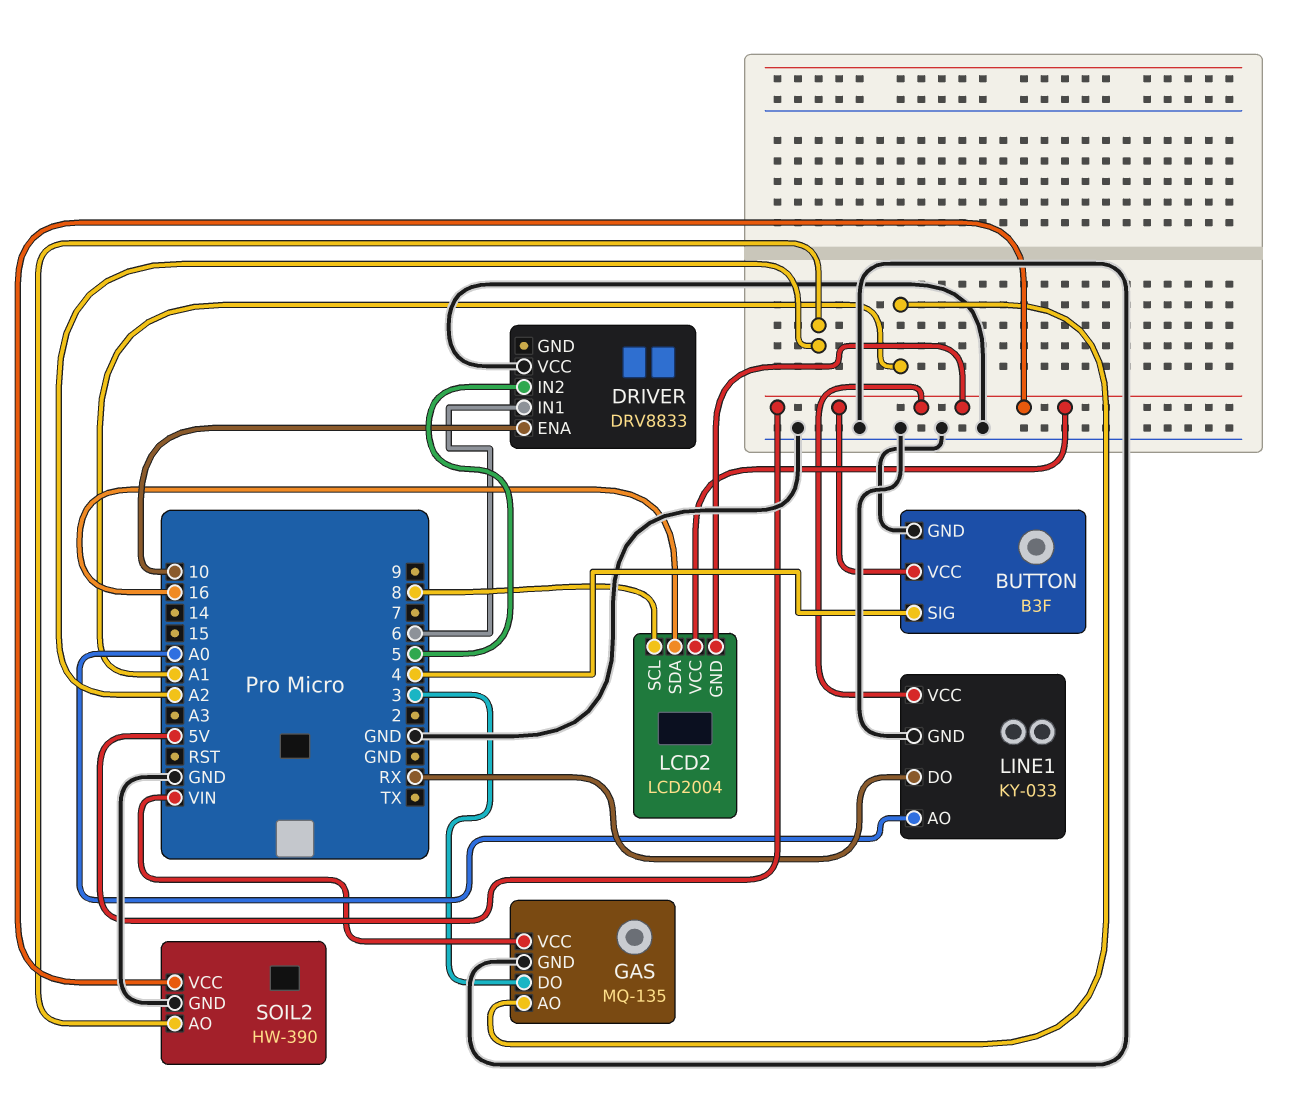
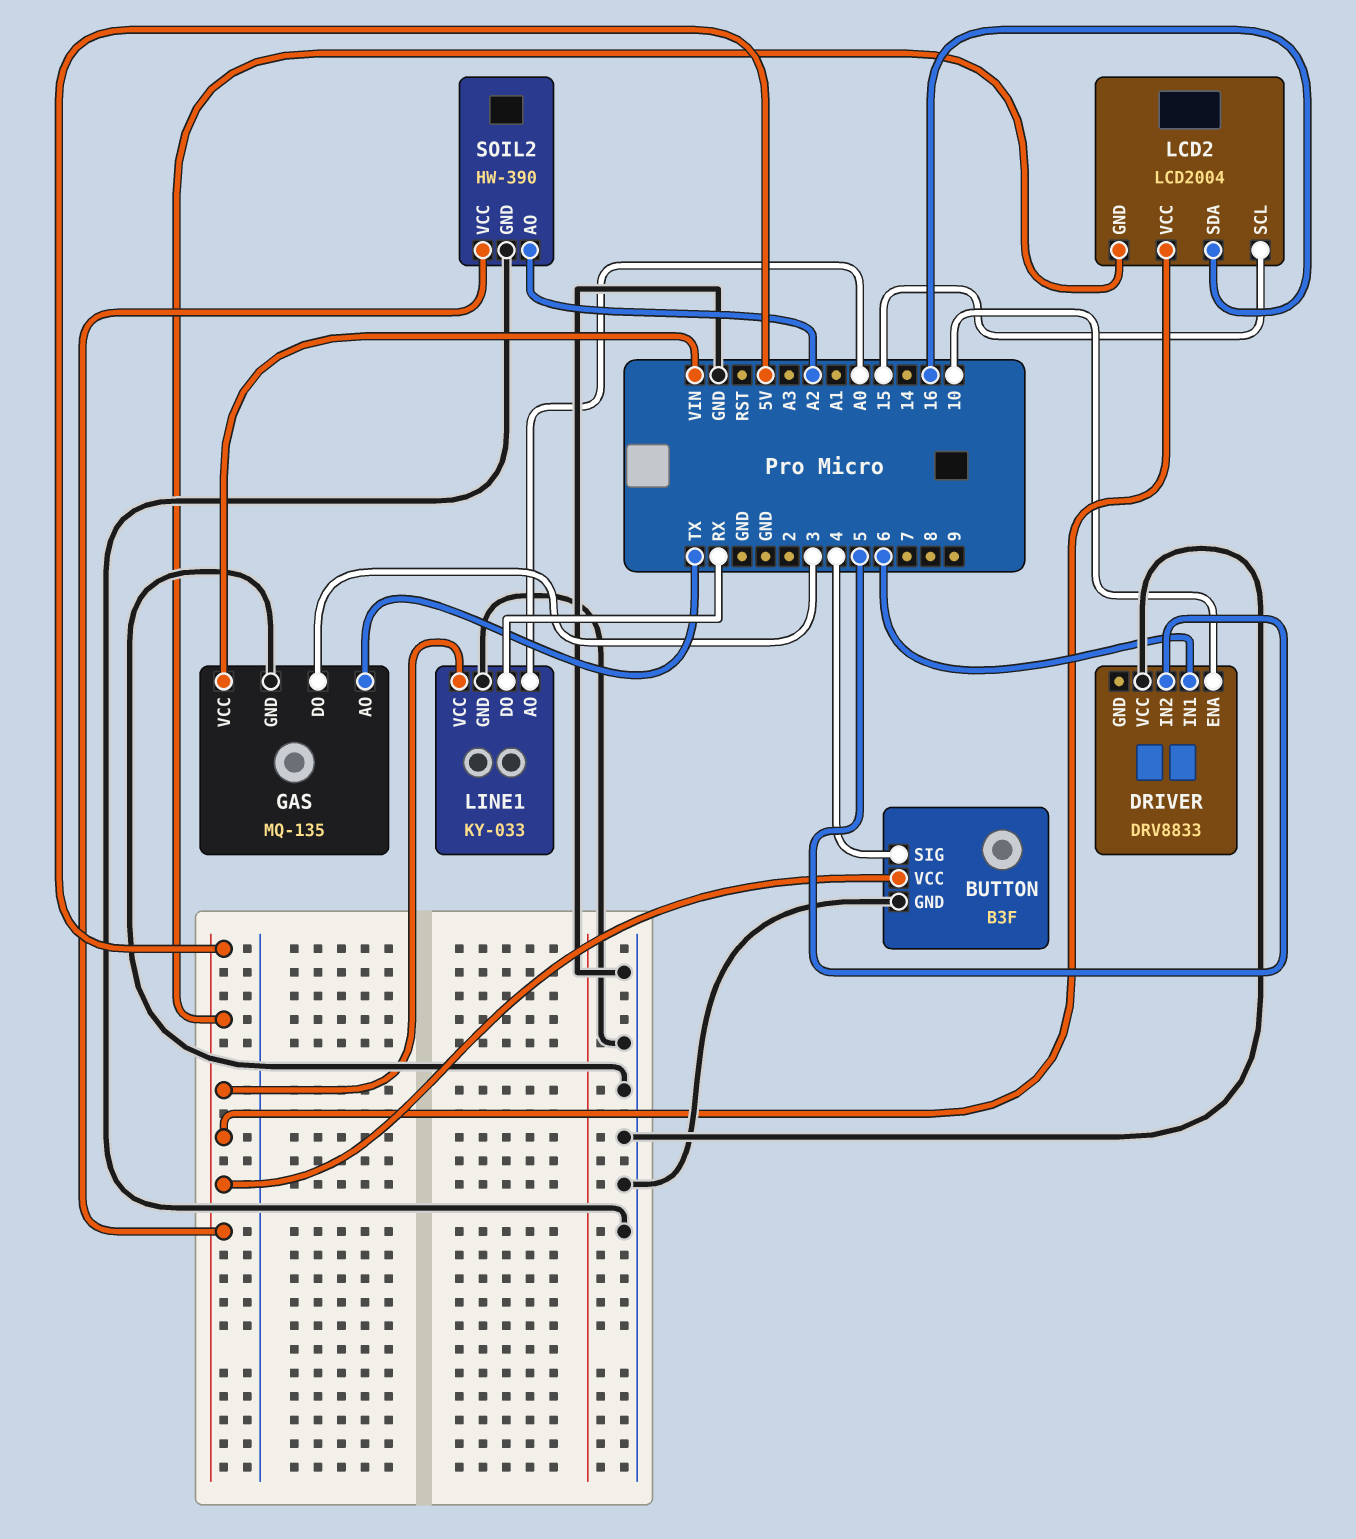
GAS pin AO: A1 -> TX
LCD2 pin SCL: 8 -> 15

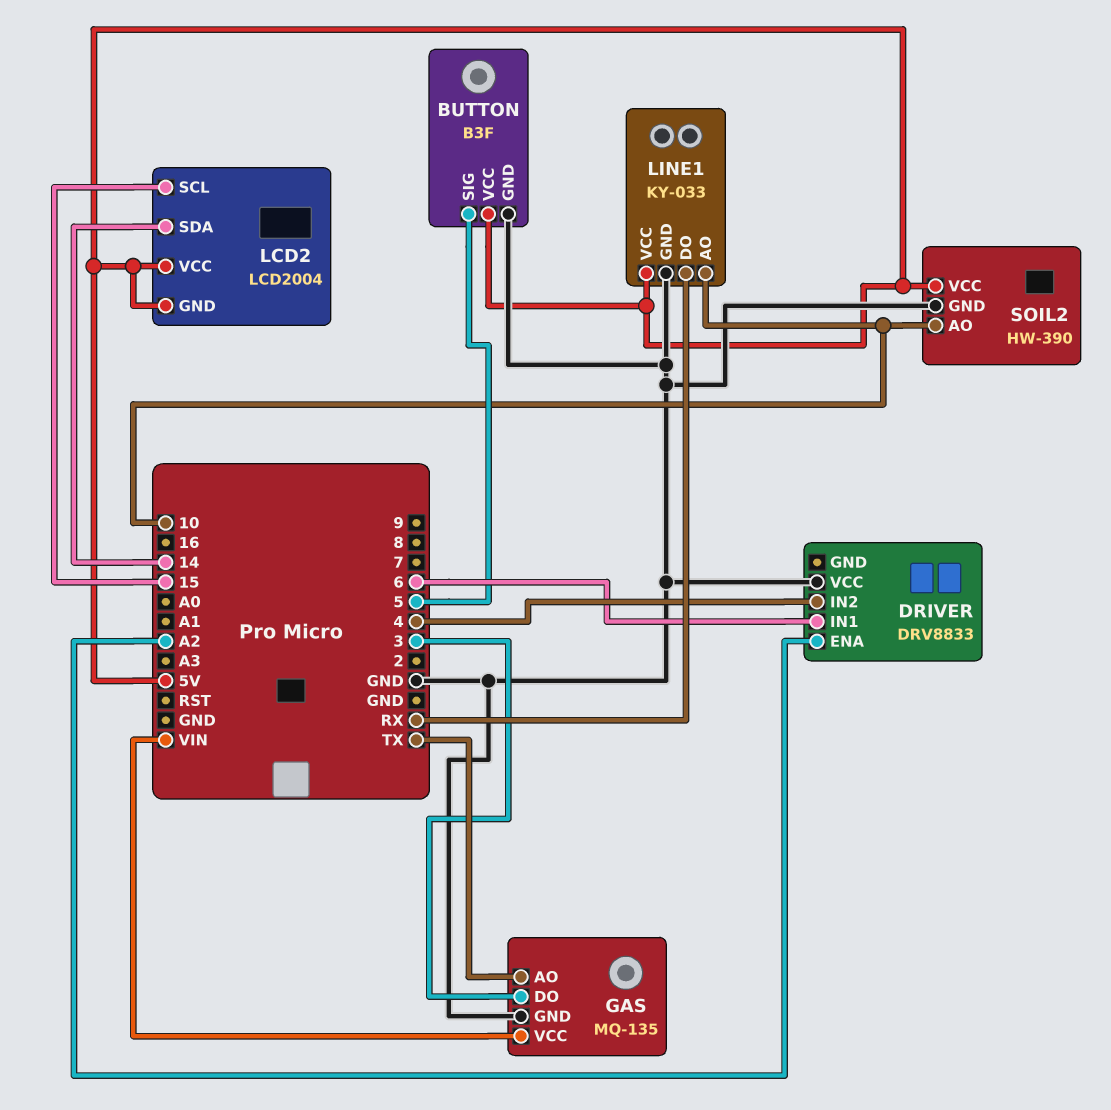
BUTTON pin SIG: 4 -> 5
DRIVER pin ENA: 10 -> A2
DRIVER pin IN2: 5 -> 4
LCD2 pin SDA: 16 -> 14
LINE1 pin AO: A0 -> 10
SOIL2 pin AO: A2 -> 10

